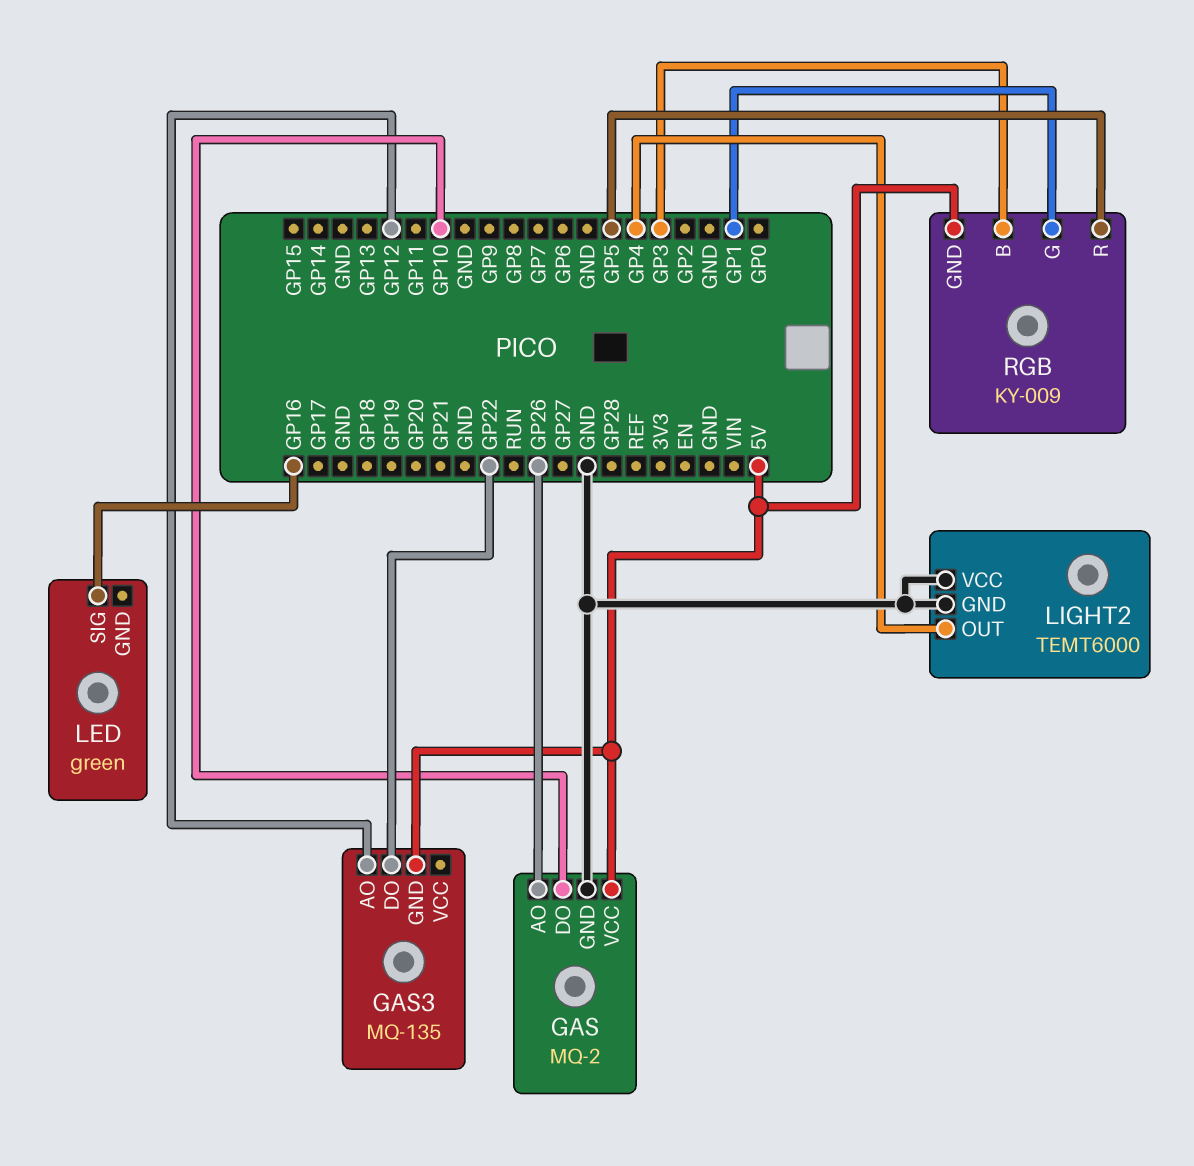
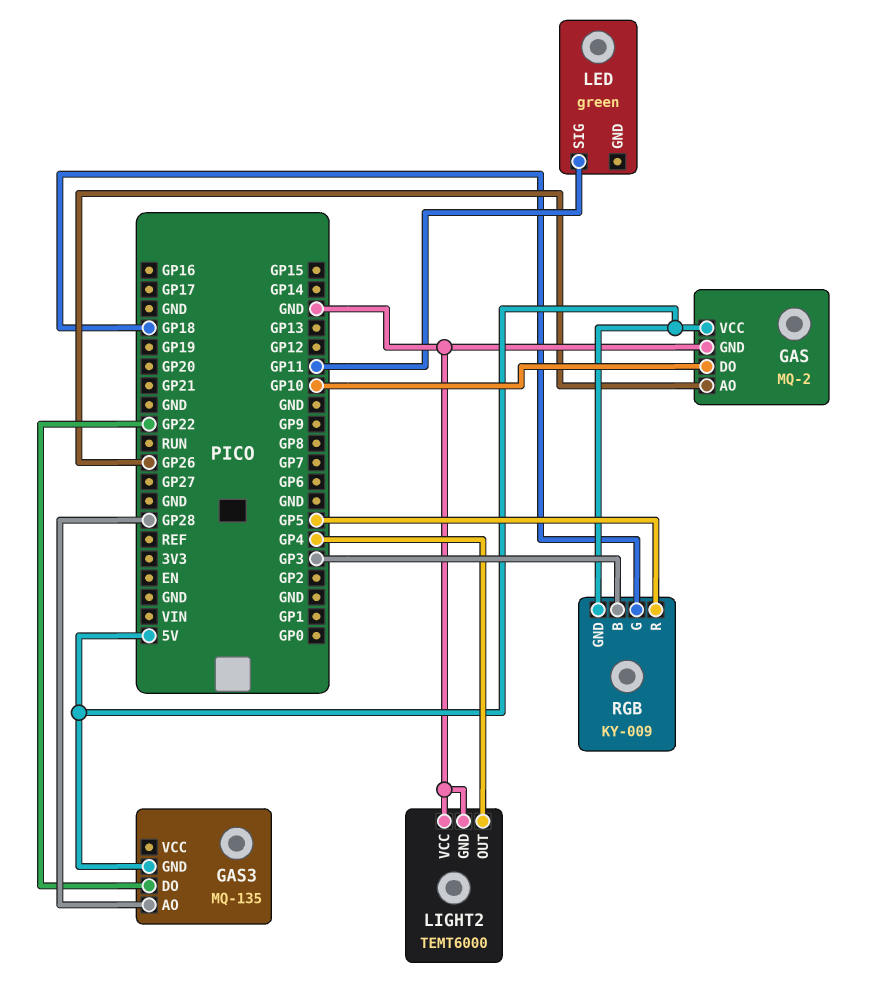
GAS3 pin AO: GP12 -> GP28
LED pin SIG: GP16 -> GP11
RGB pin G: GP1 -> GP18

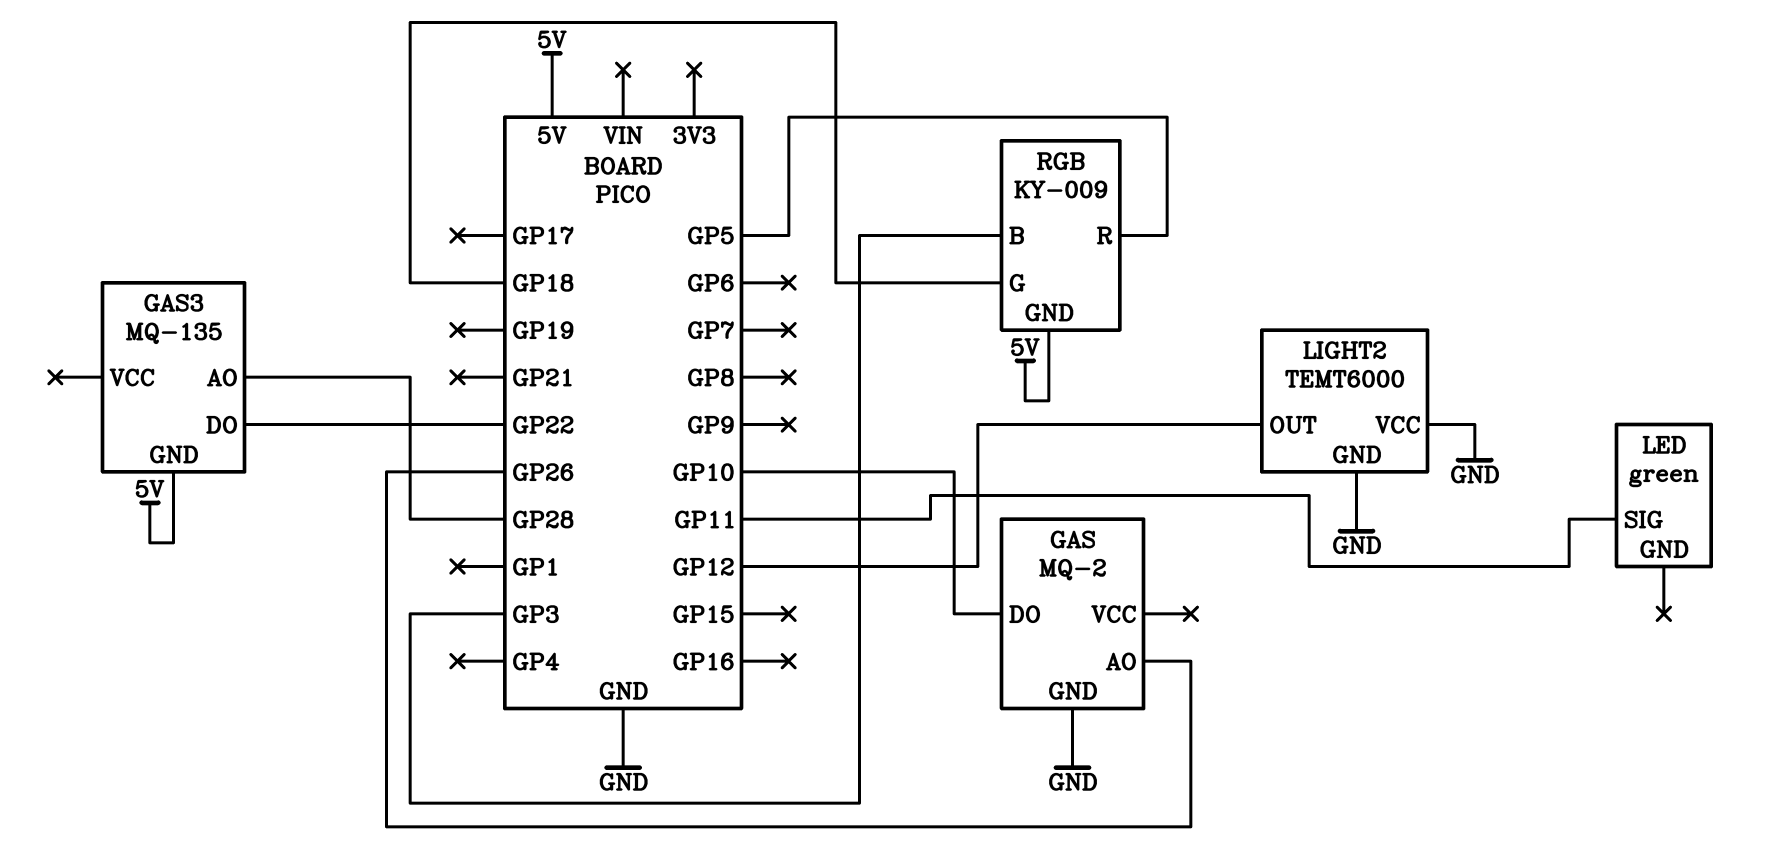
GAS pin VCC: 5V -> none
LIGHT2 pin OUT: GP4 -> GP12

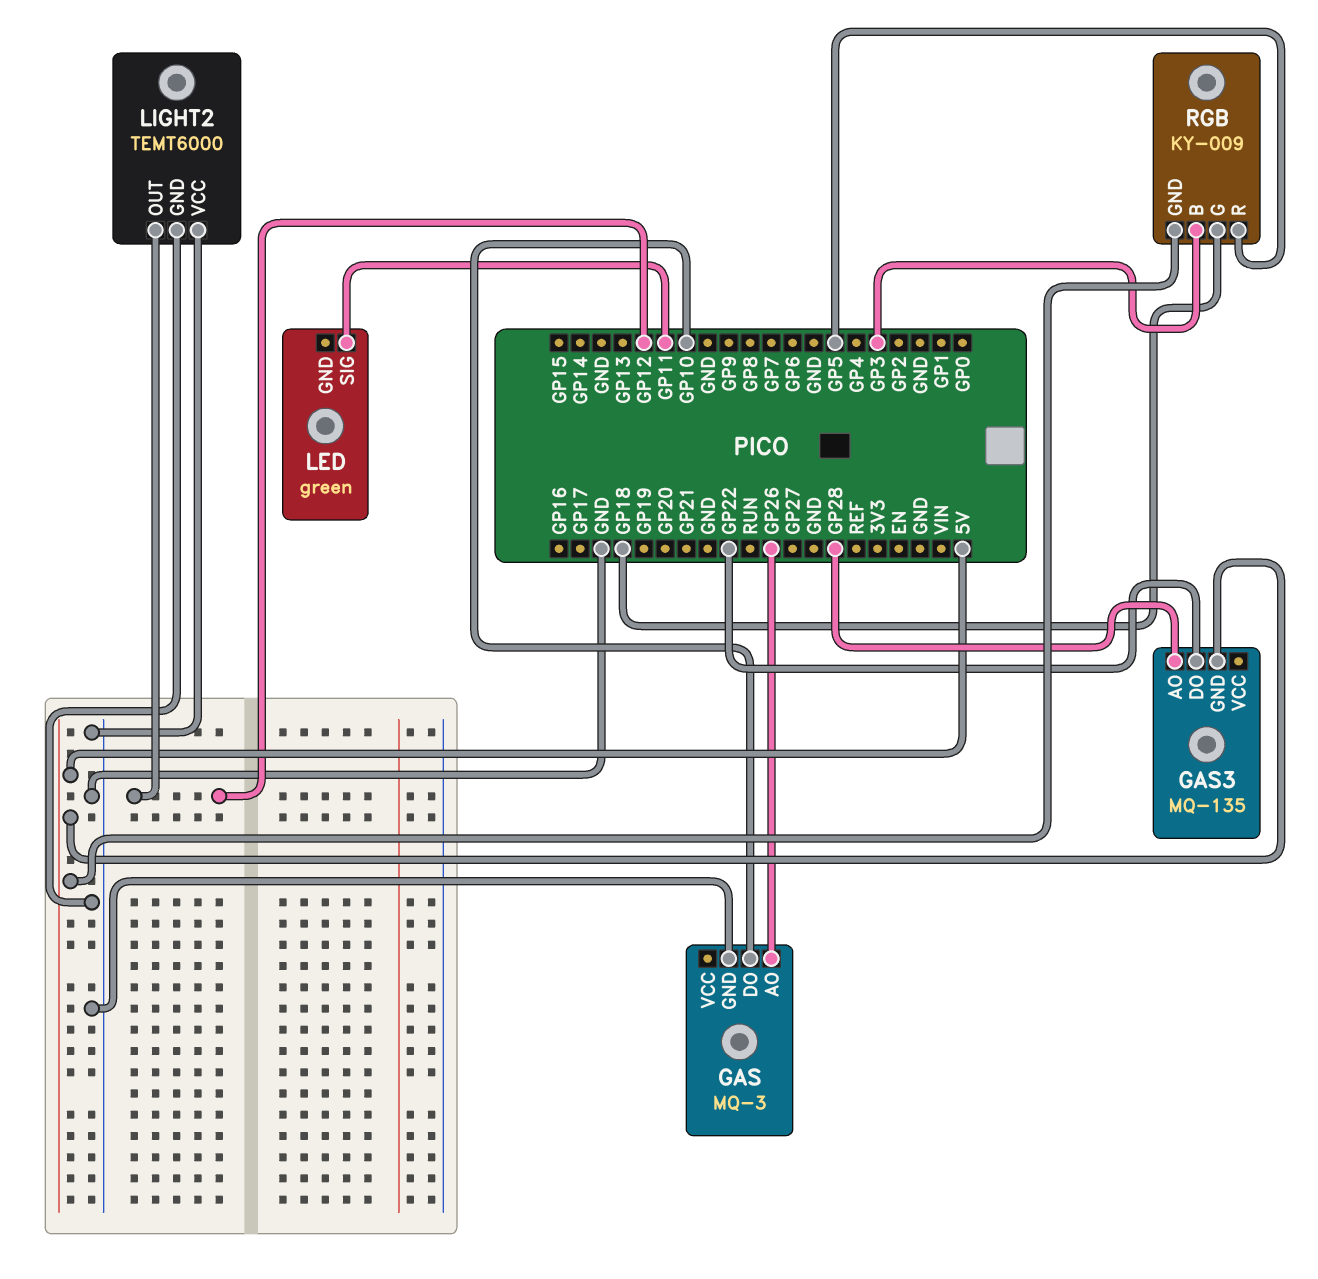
GAS: MQ-2 -> MQ-3

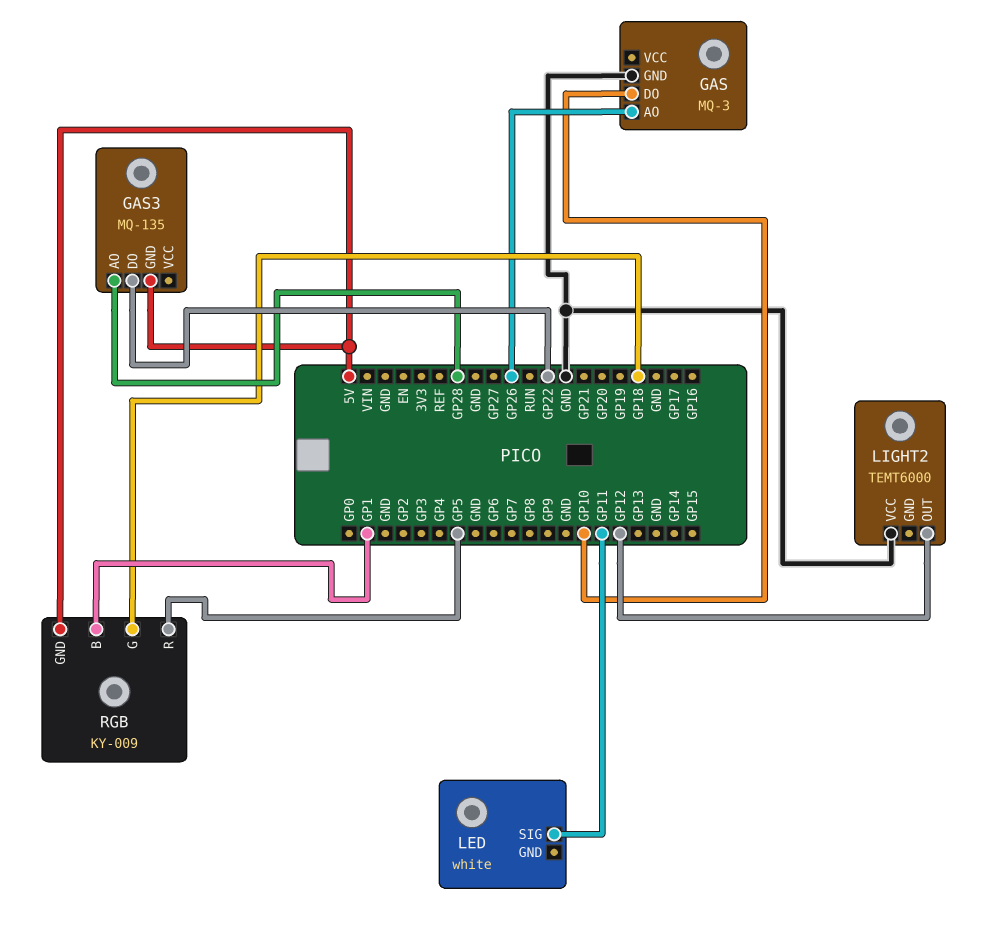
LED: green -> white
LIGHT2 pin GND: GND -> none
RGB pin B: GP3 -> GP1

